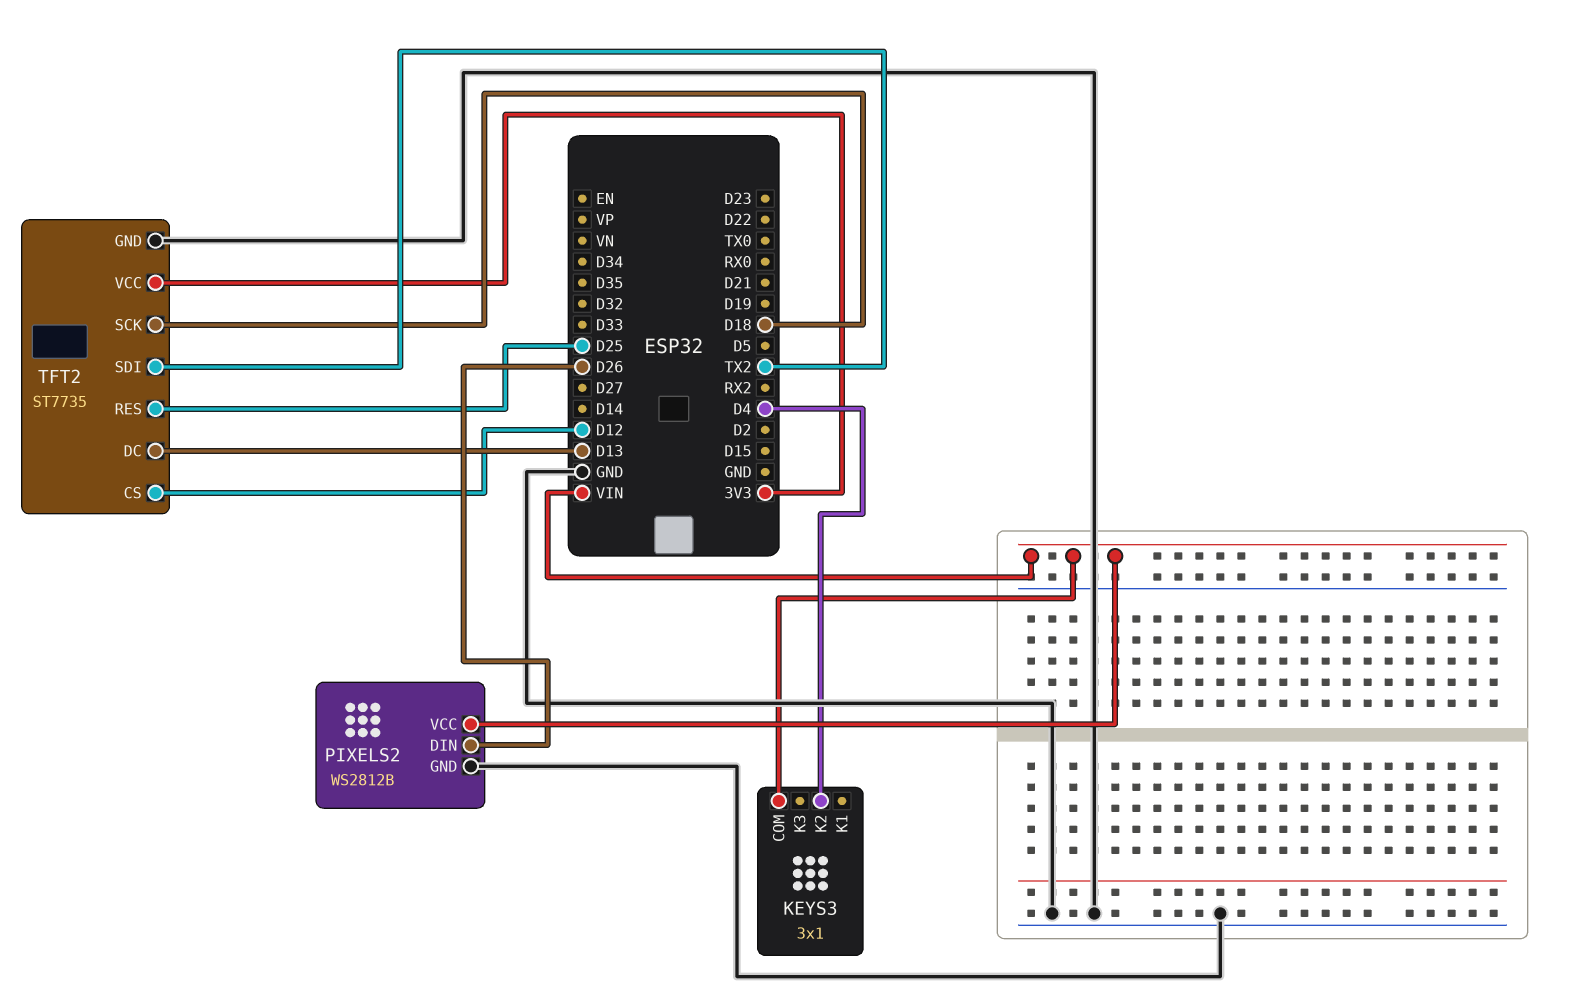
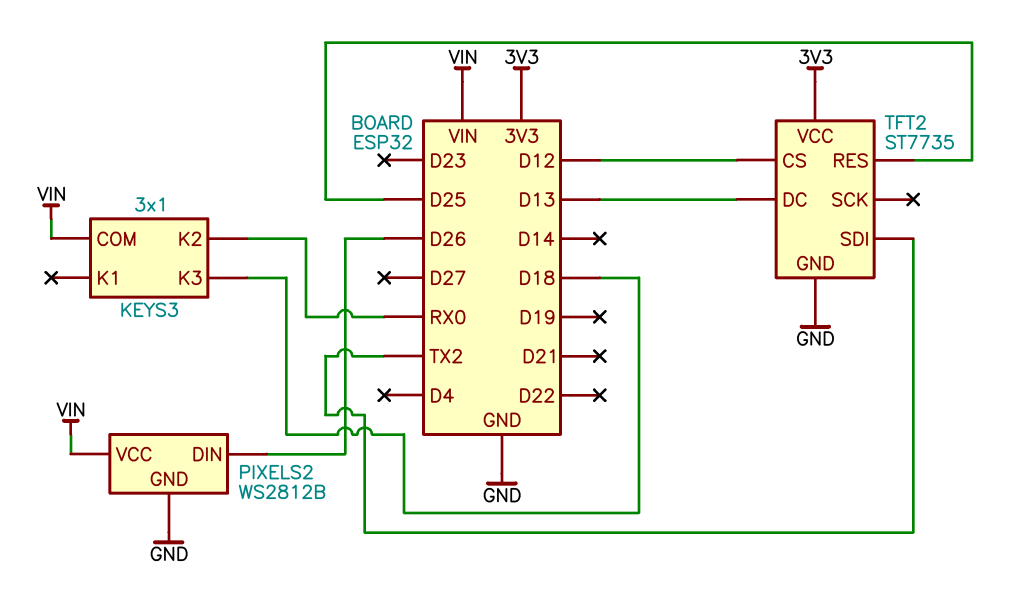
KEYS3 pin K2: D4 -> RX0
KEYS3 pin K3: none -> D18
TFT2 pin SCK: D18 -> none

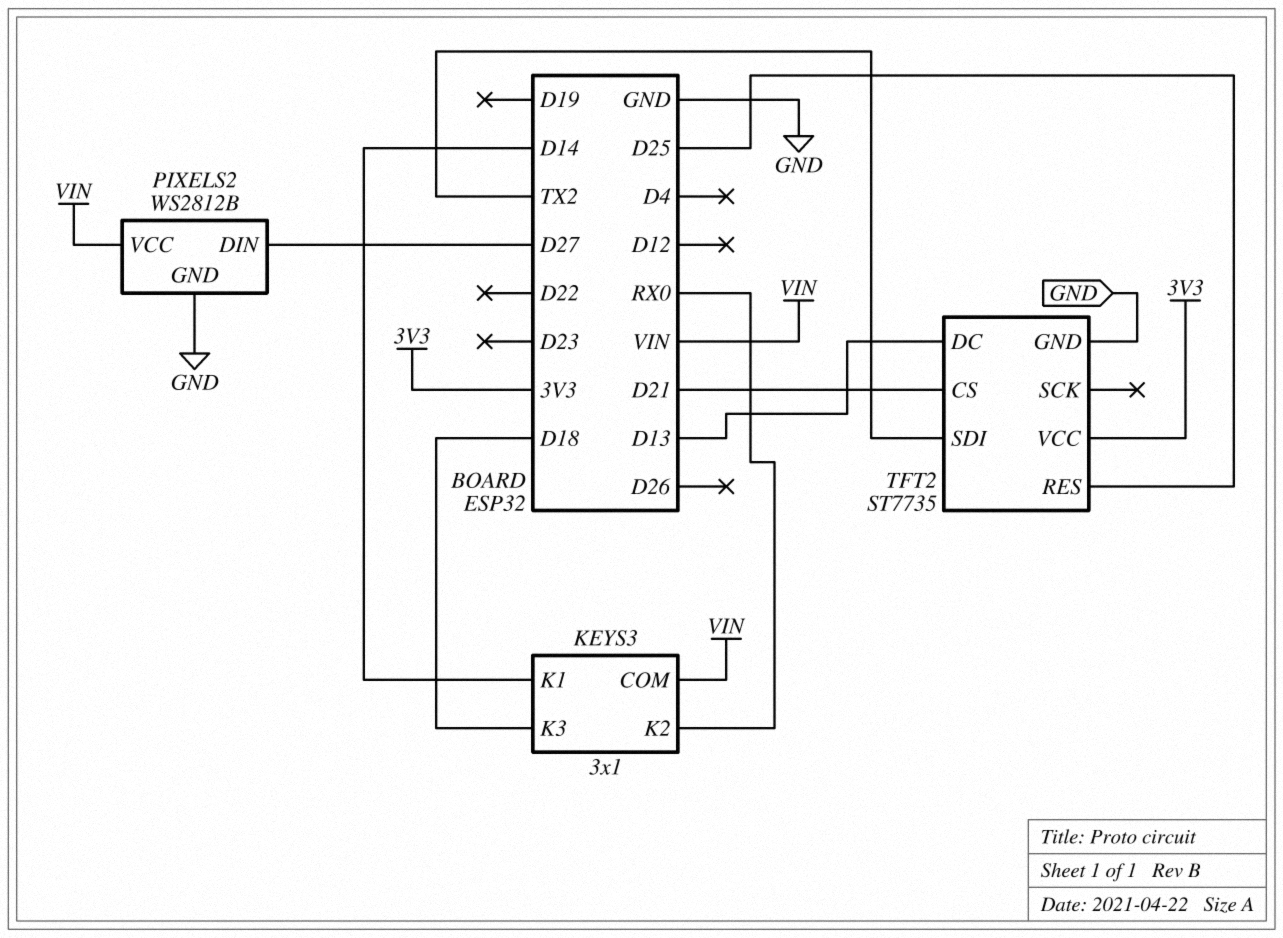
KEYS3 pin K1: none -> D14
PIXELS2 pin DIN: D26 -> D27
TFT2 pin CS: D12 -> D21

